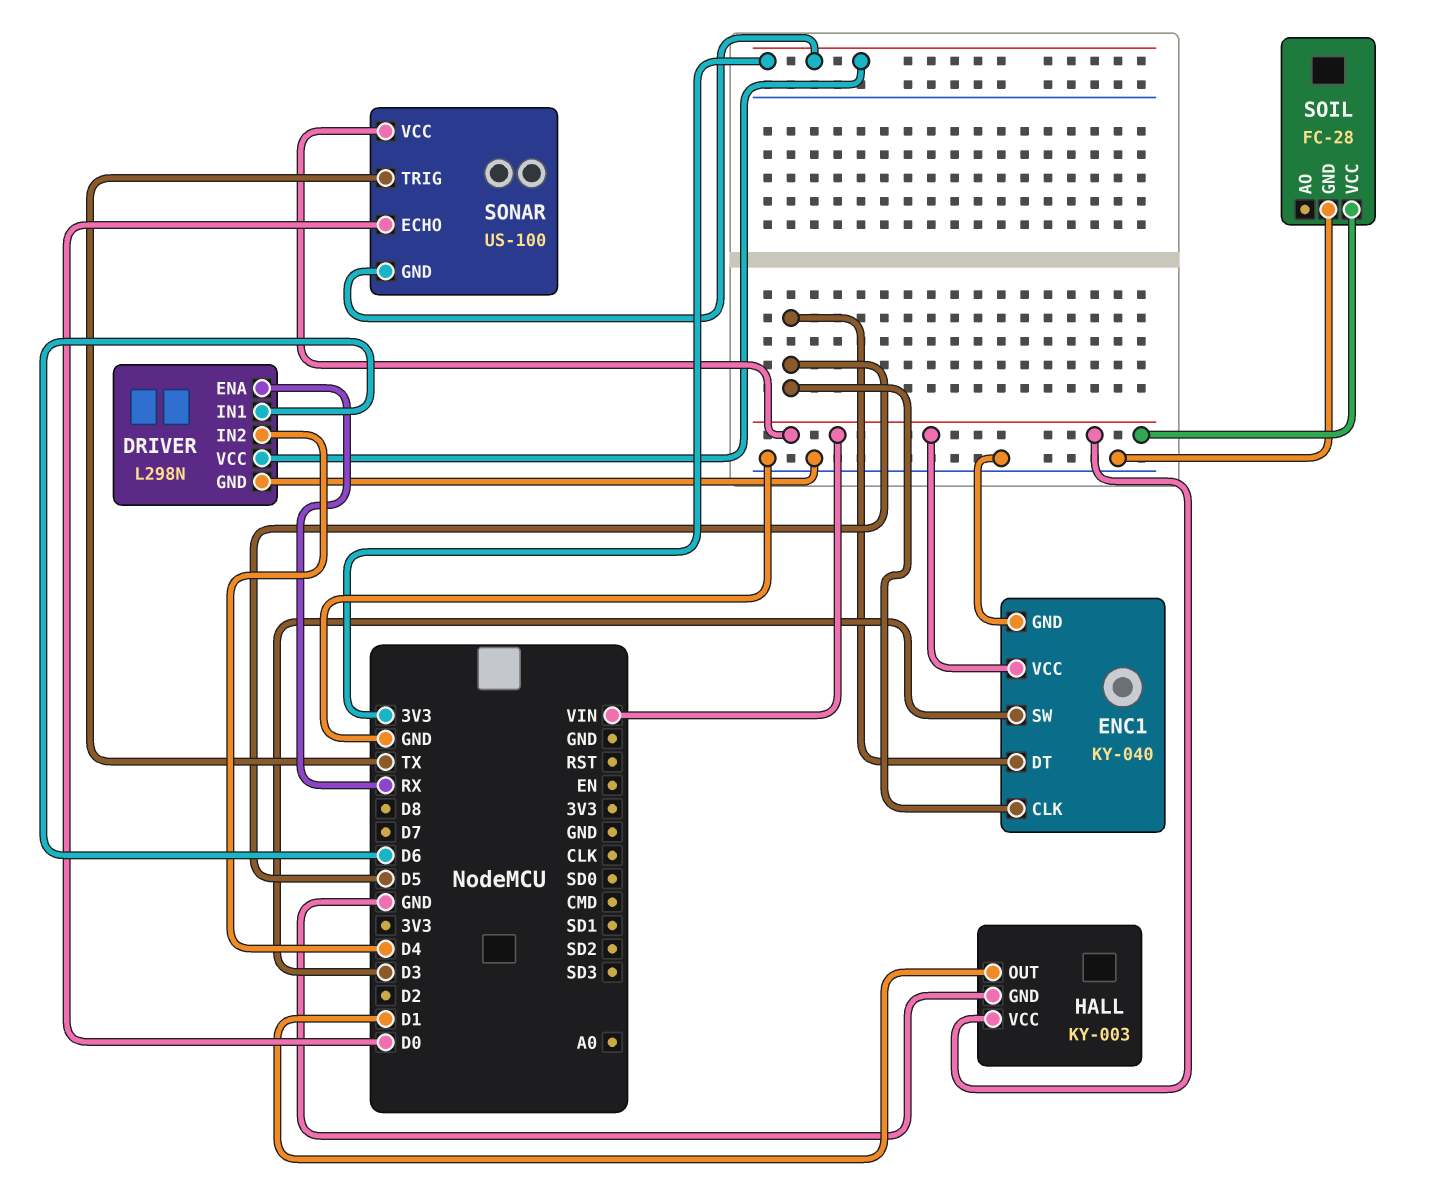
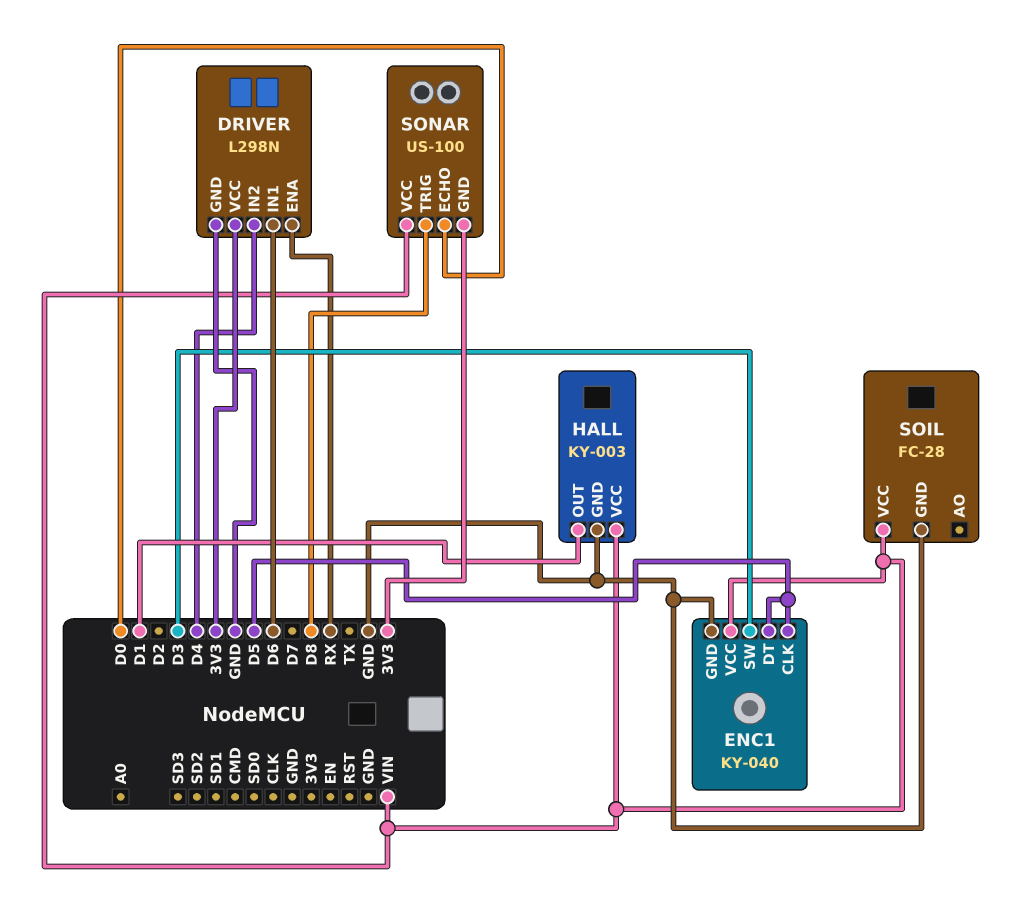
SONAR pin TRIG: TX -> D8

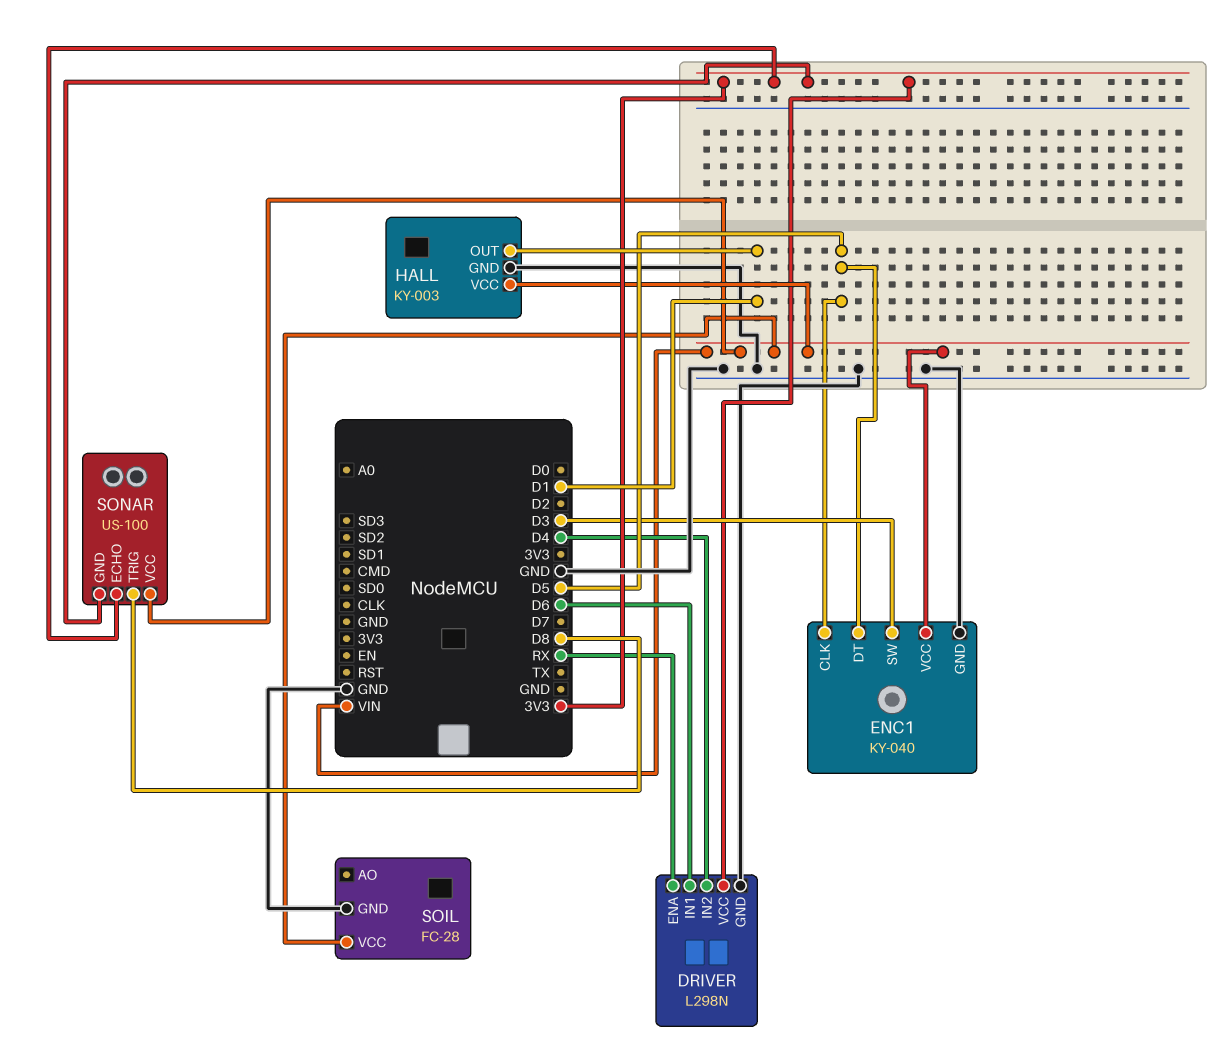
SONAR pin ECHO: D0 -> 3V3

